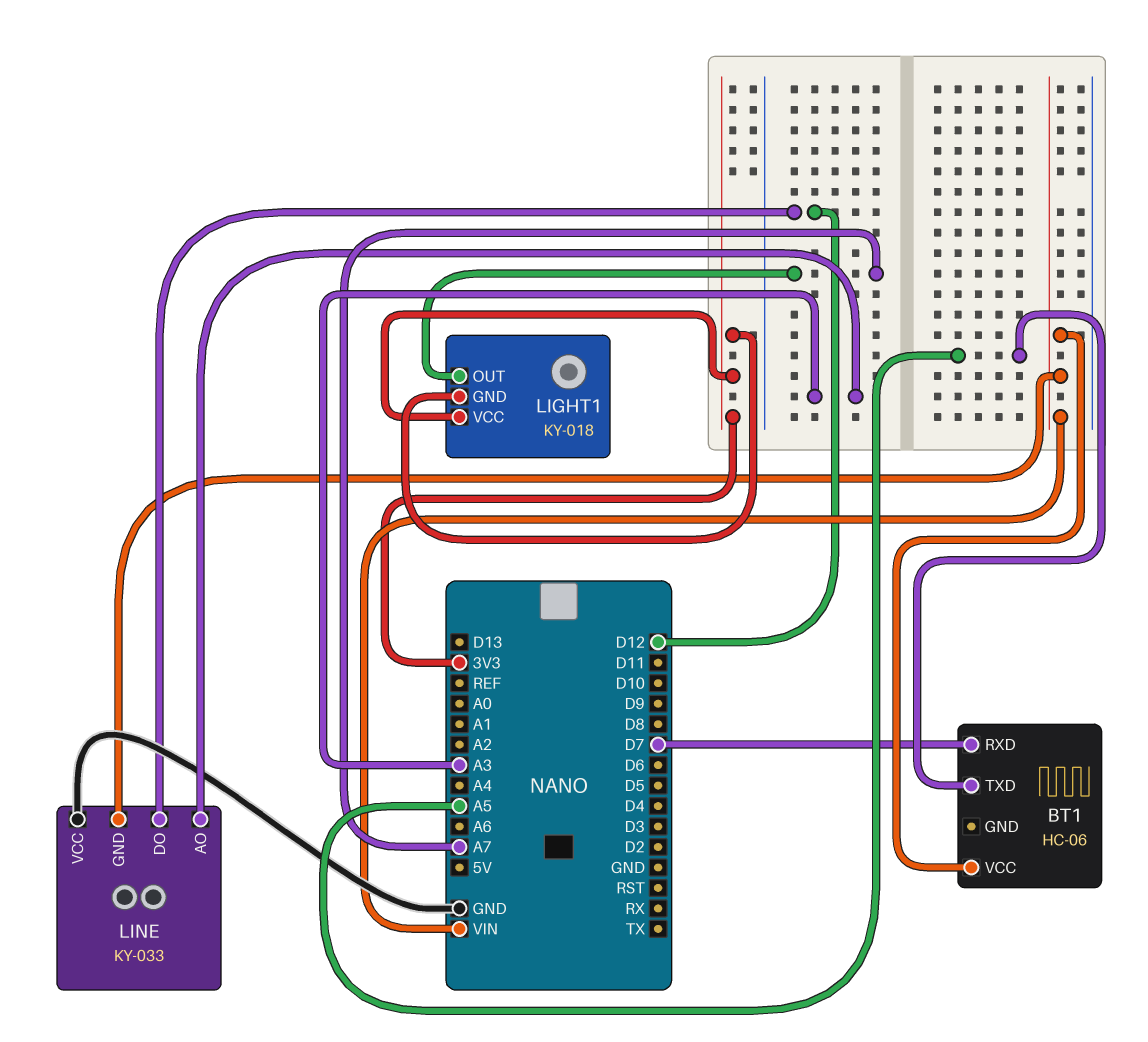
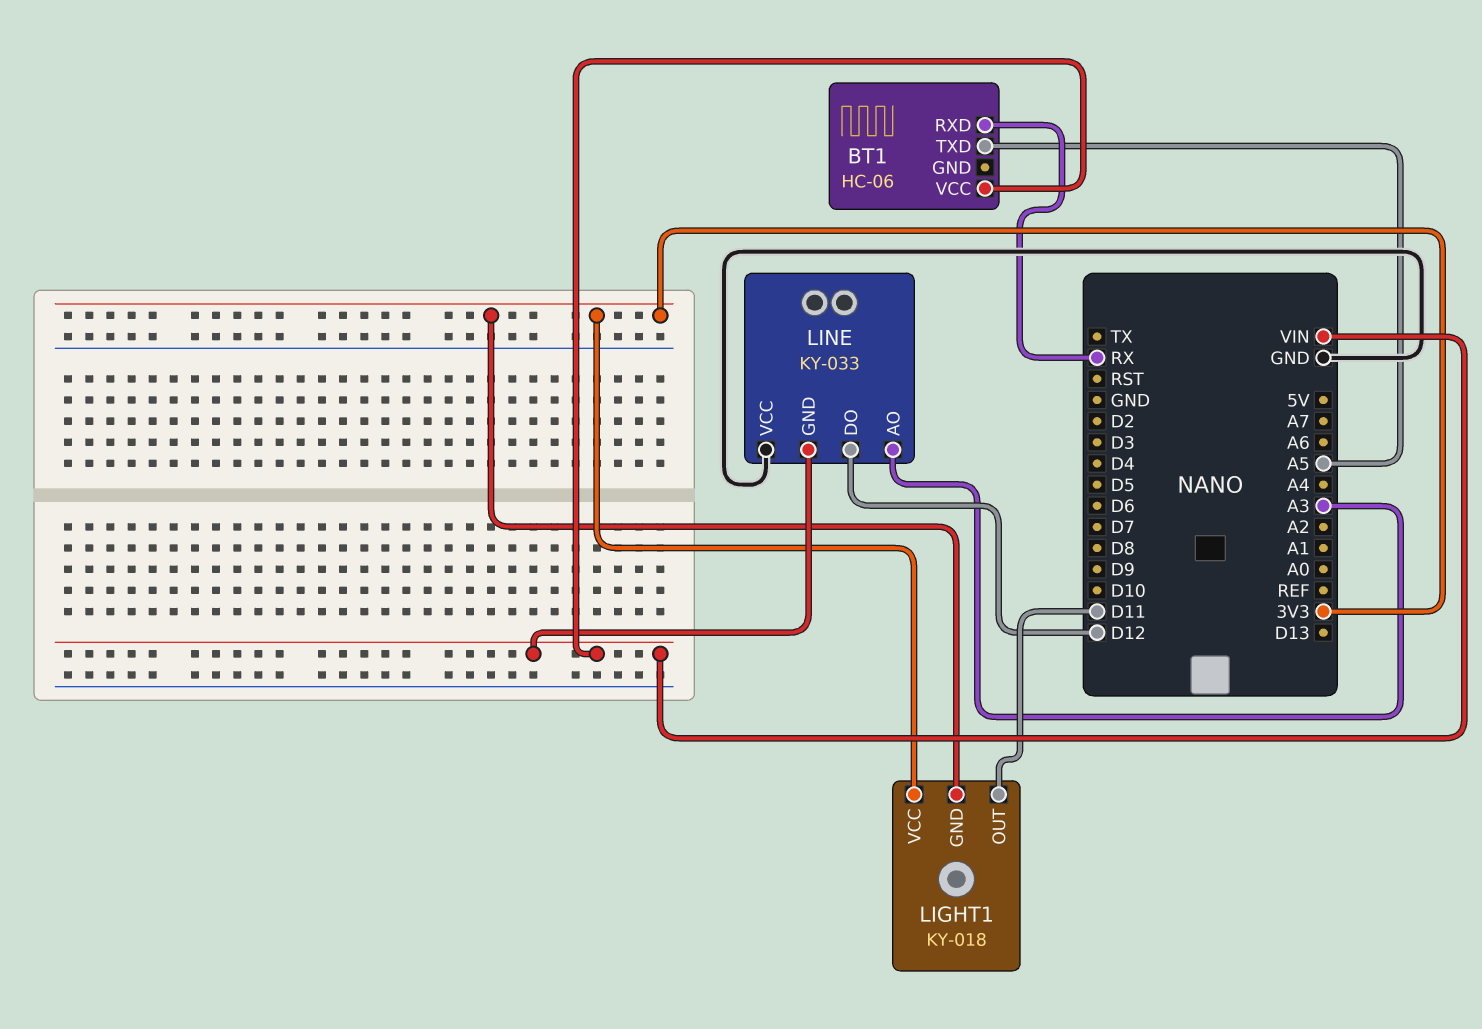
BT1 pin RXD: D7 -> RX
LIGHT1 pin OUT: A7 -> D11

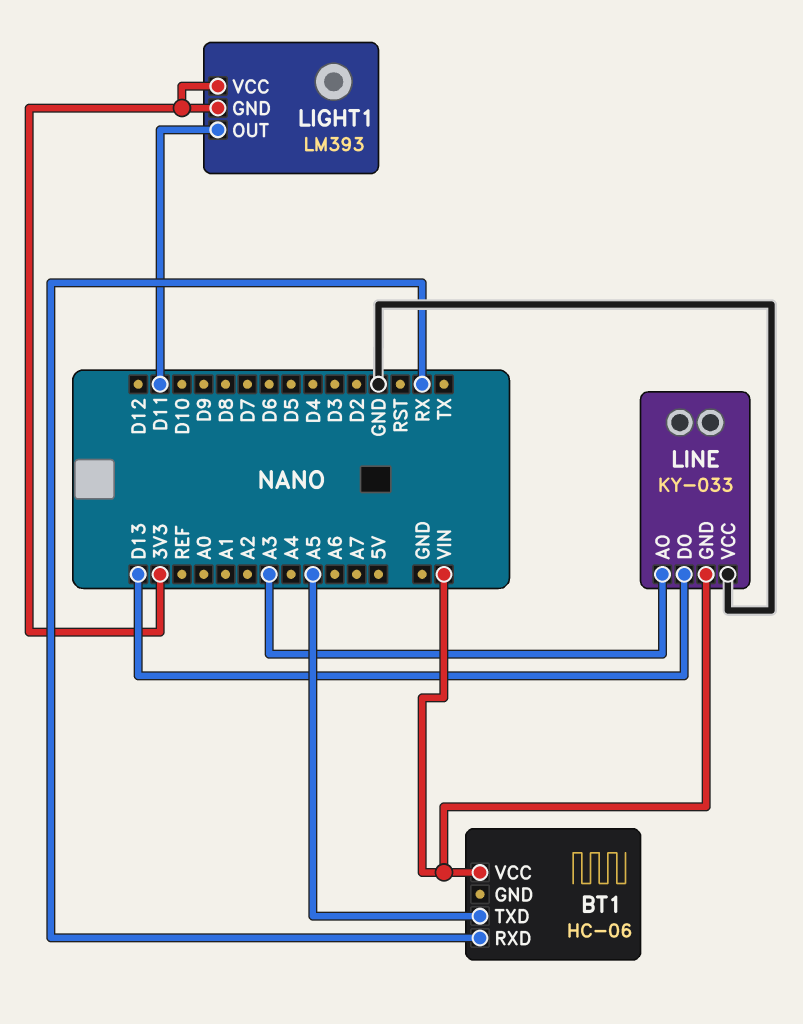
LIGHT1: KY-018 -> LM393
LINE pin DO: D12 -> D13

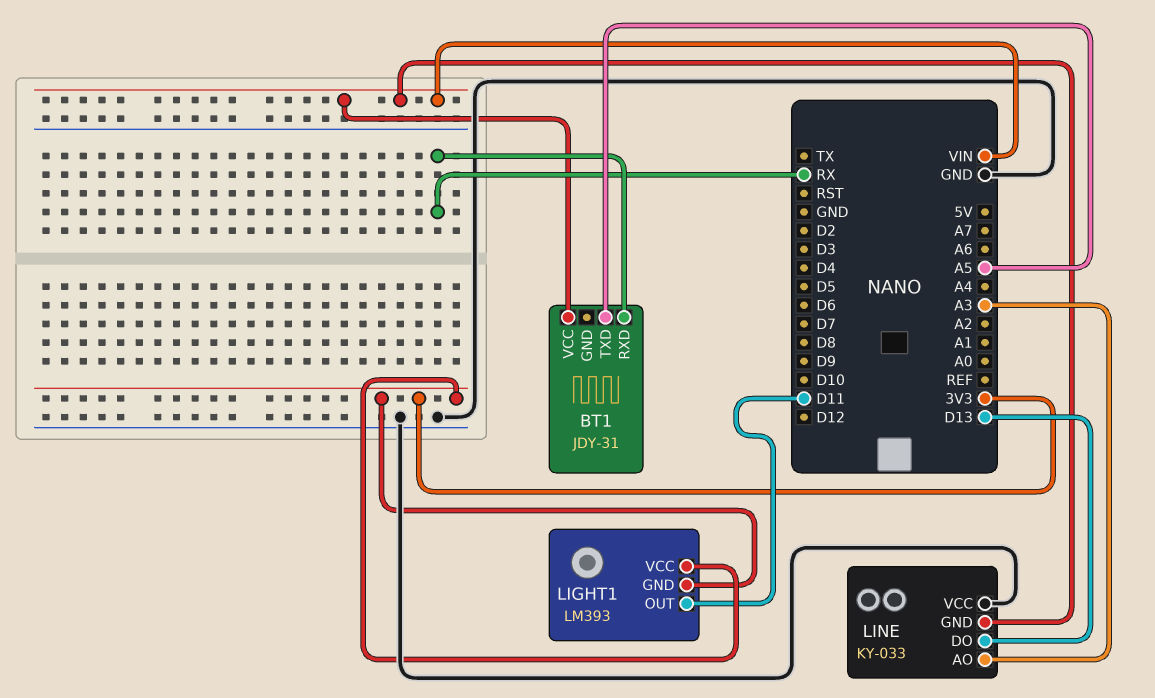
BT1: HC-06 -> JDY-31

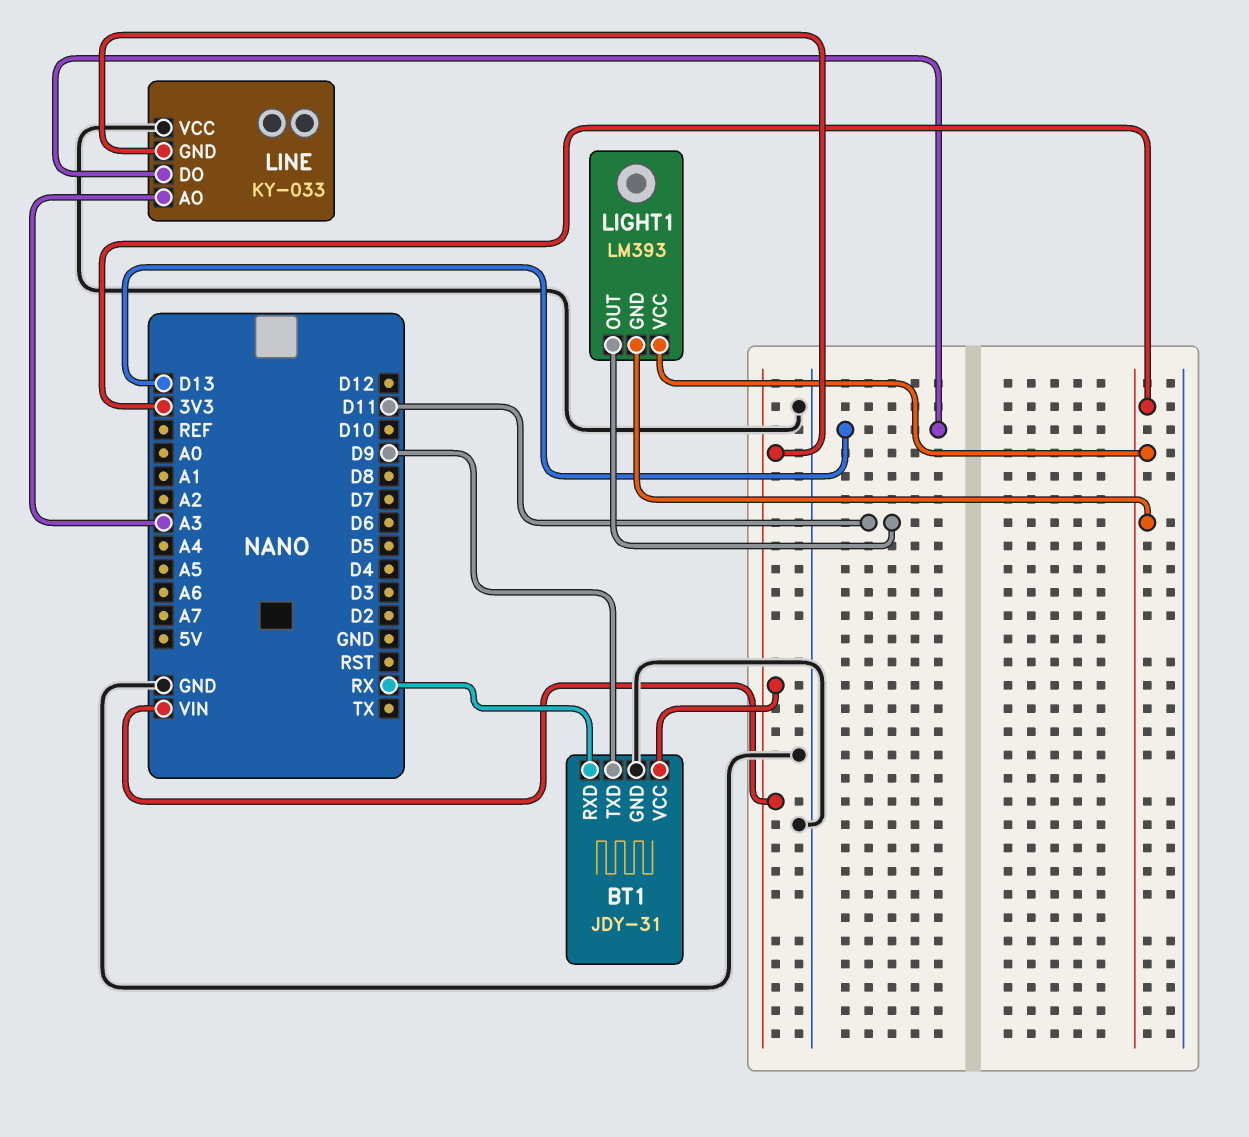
BT1 pin GND: none -> GND
BT1 pin TXD: A5 -> D9

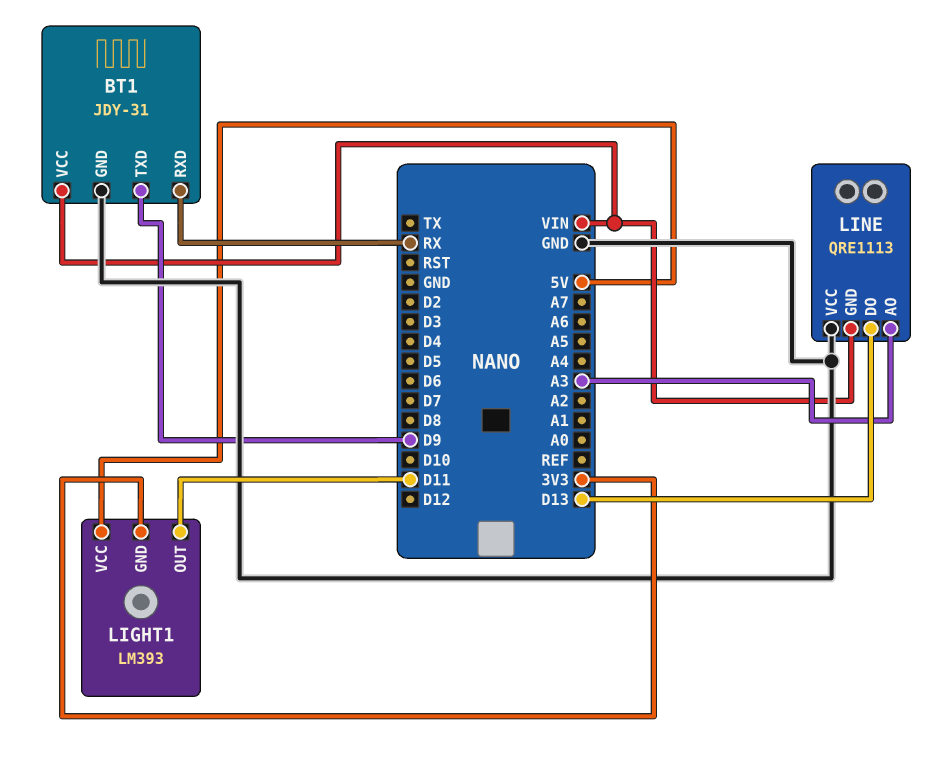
LIGHT1 pin VCC: 3V3 -> 5V
LINE: KY-033 -> QRE1113

